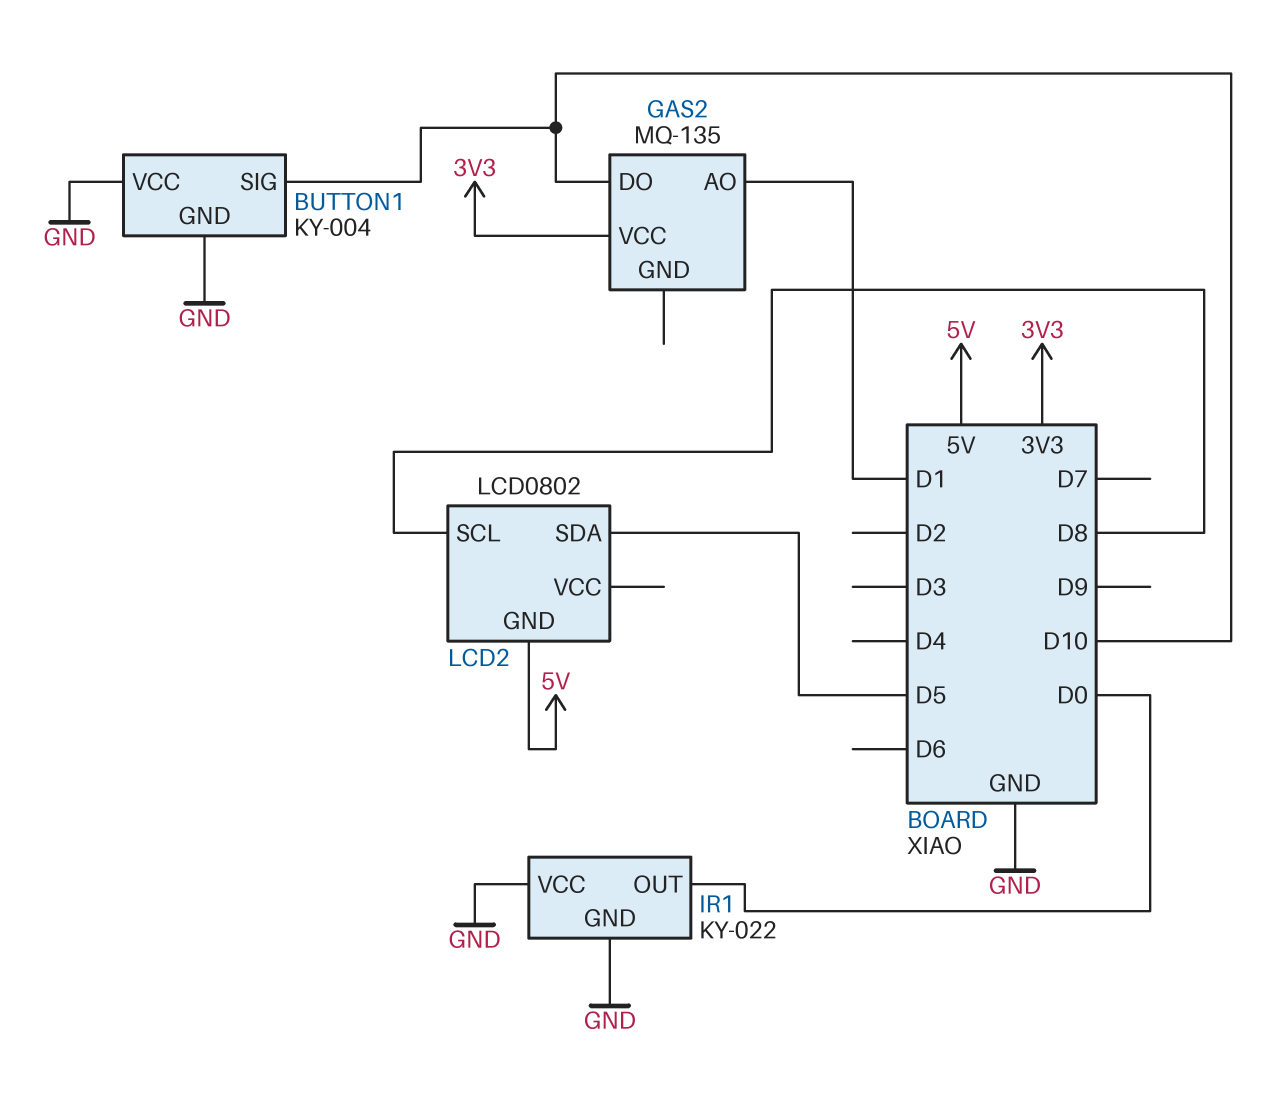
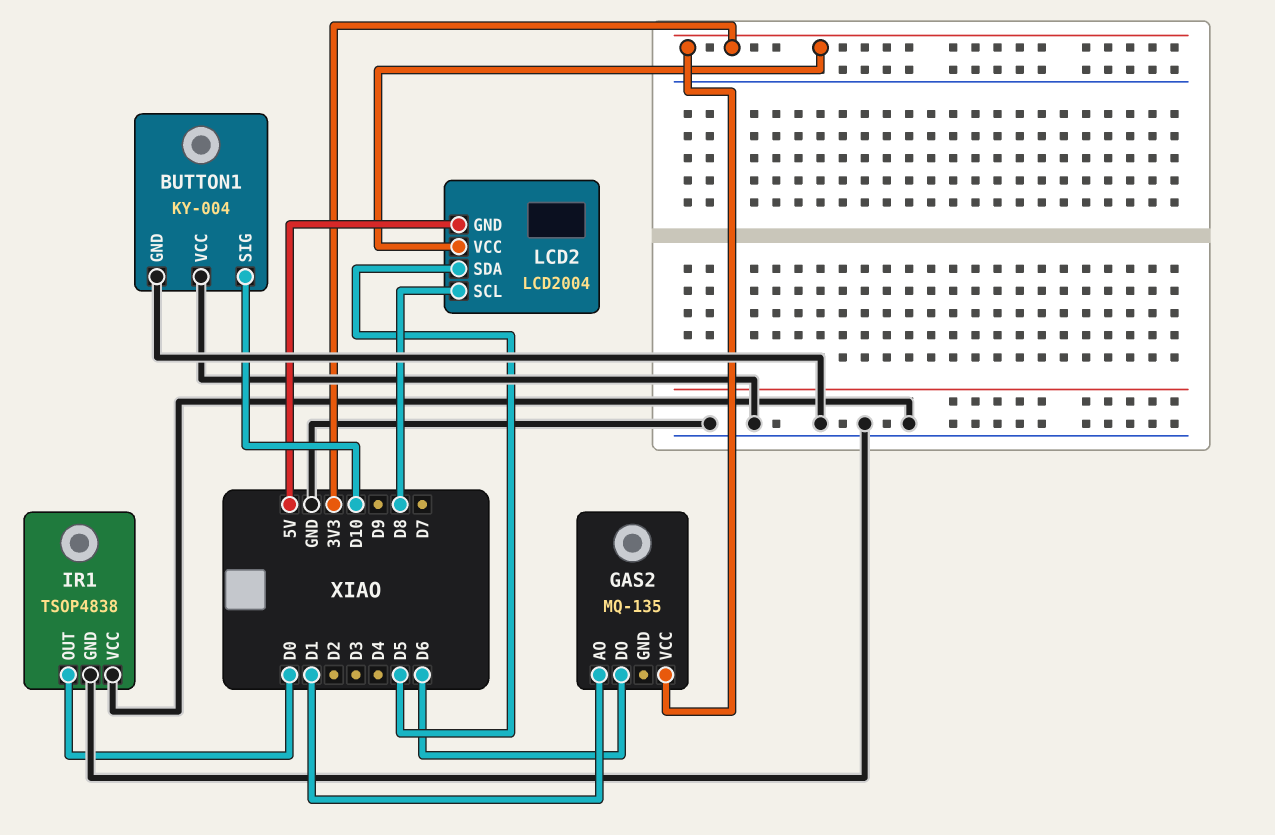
GAS2 pin DO: D10 -> D6
IR1: KY-022 -> TSOP4838
LCD2: LCD0802 -> LCD2004
LCD2 pin VCC: none -> 3V3

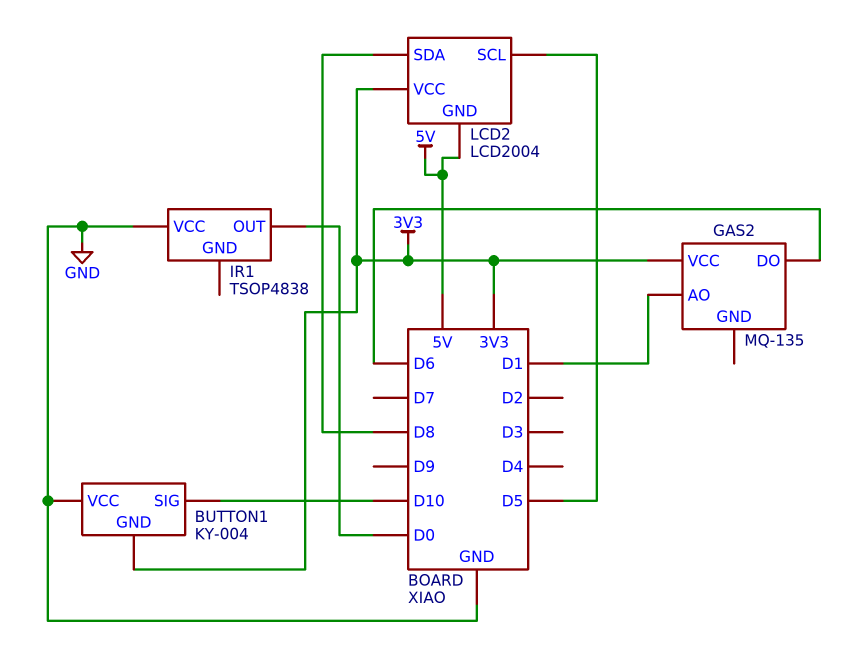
BUTTON1 pin GND: GND -> 3V3
IR1 pin GND: GND -> none
LCD2 pin SCL: D8 -> D5
LCD2 pin SDA: D5 -> D8

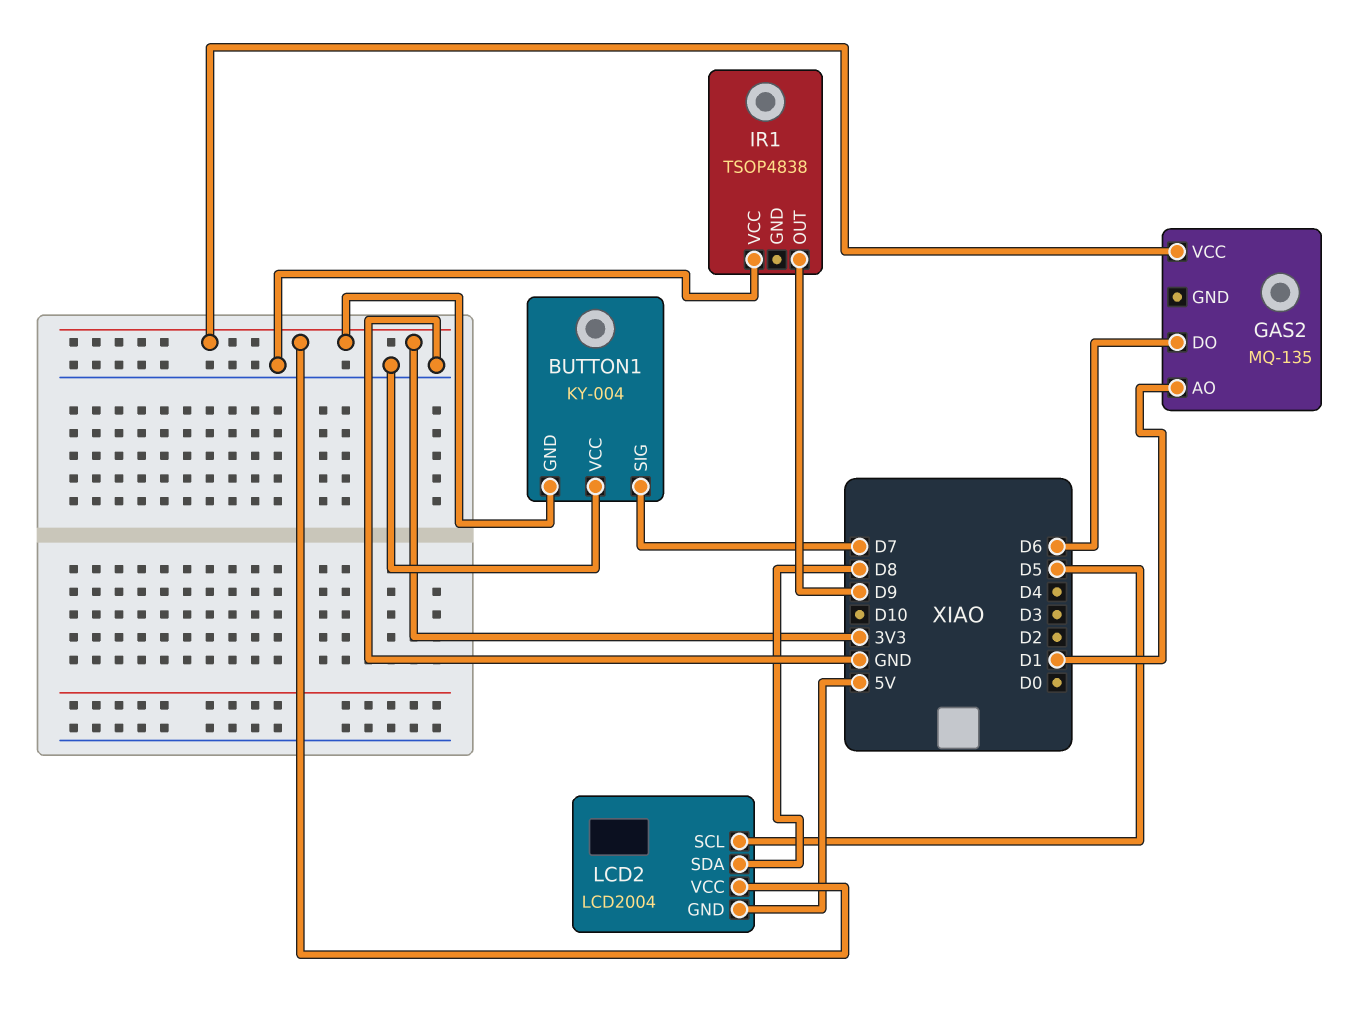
BUTTON1 pin SIG: D10 -> D7
IR1 pin OUT: D0 -> D9

